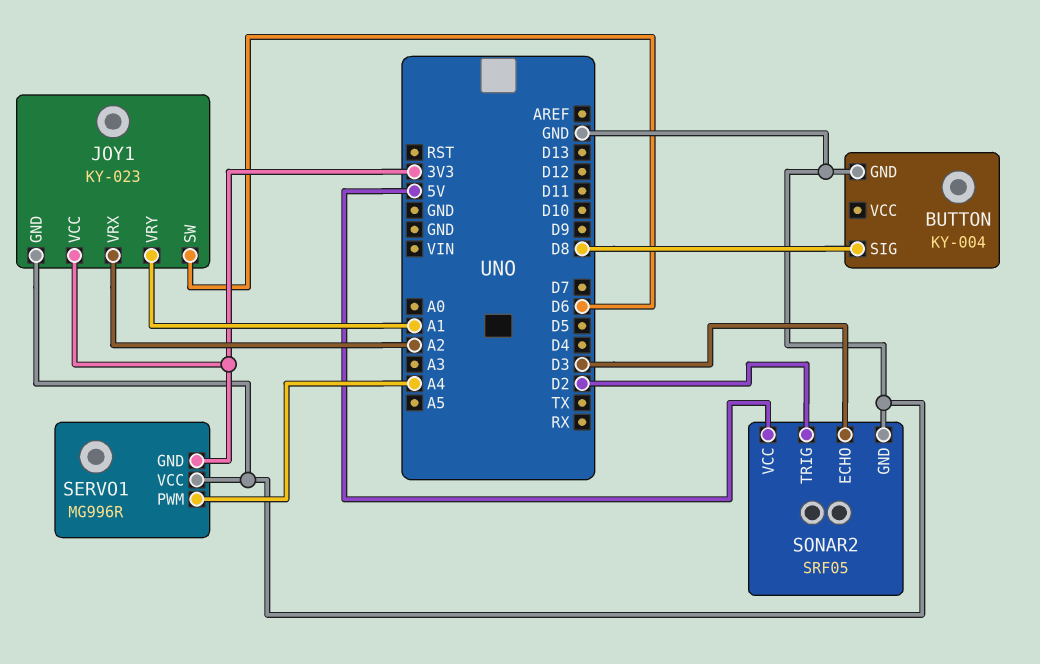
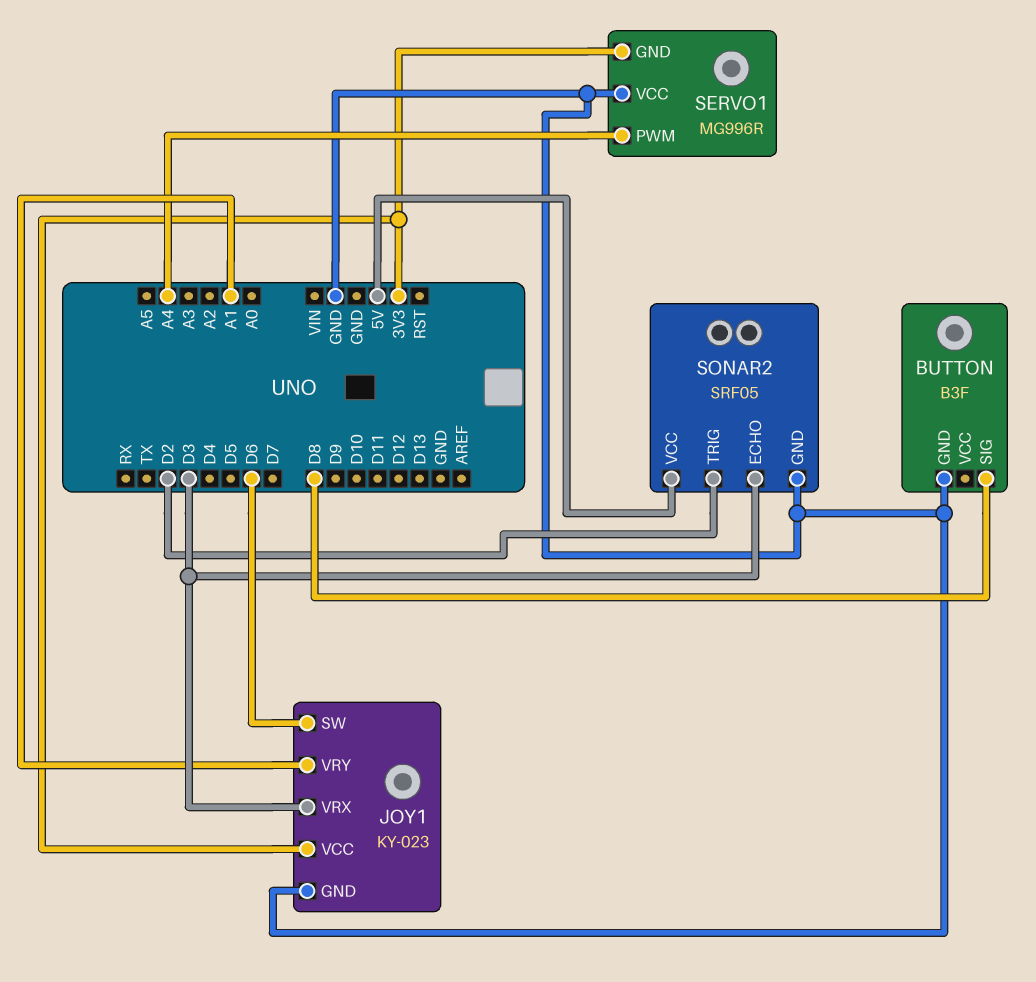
BUTTON: KY-004 -> B3F
JOY1 pin VRX: A2 -> D3

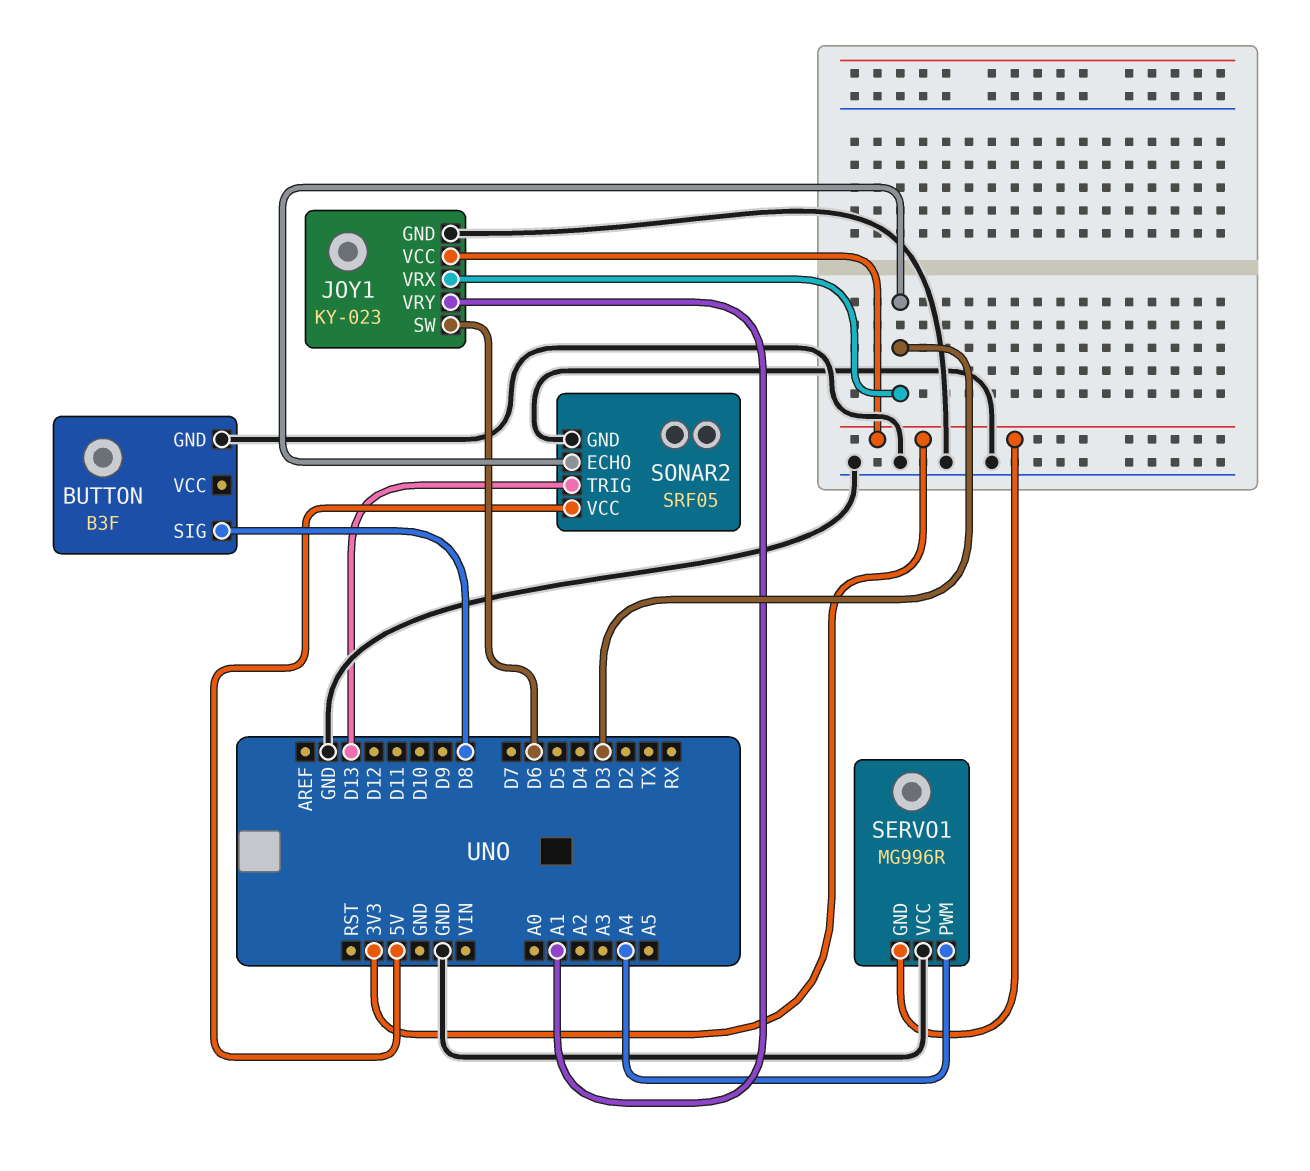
SONAR2 pin TRIG: D2 -> D13

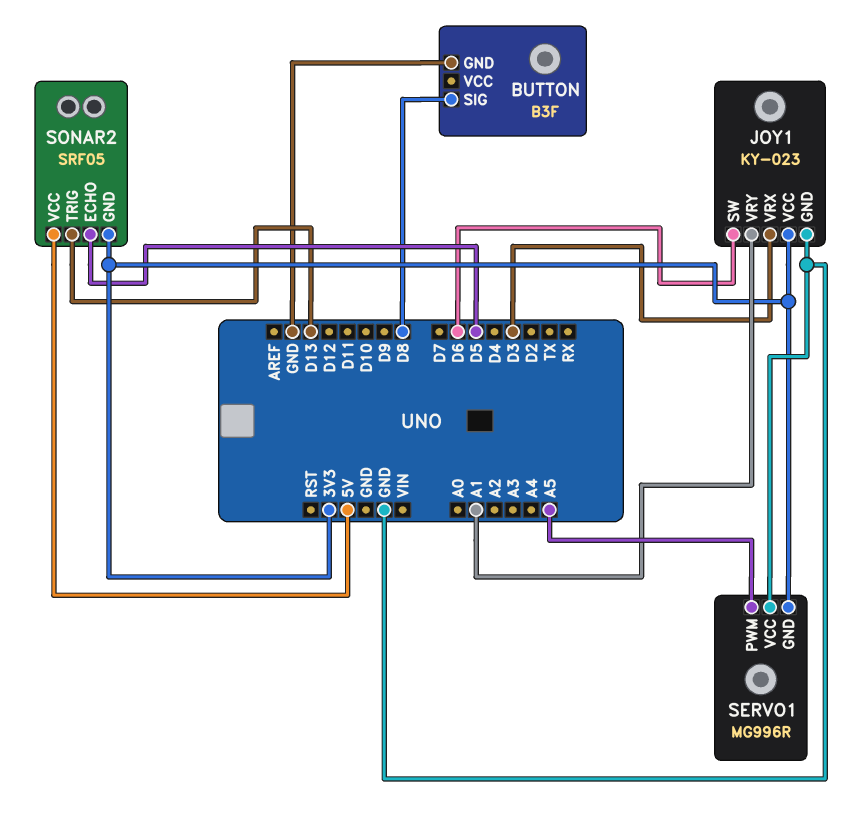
SERVO1 pin PWM: A4 -> A5
SONAR2 pin ECHO: D3 -> D5
SONAR2 pin GND: GND -> 3V3

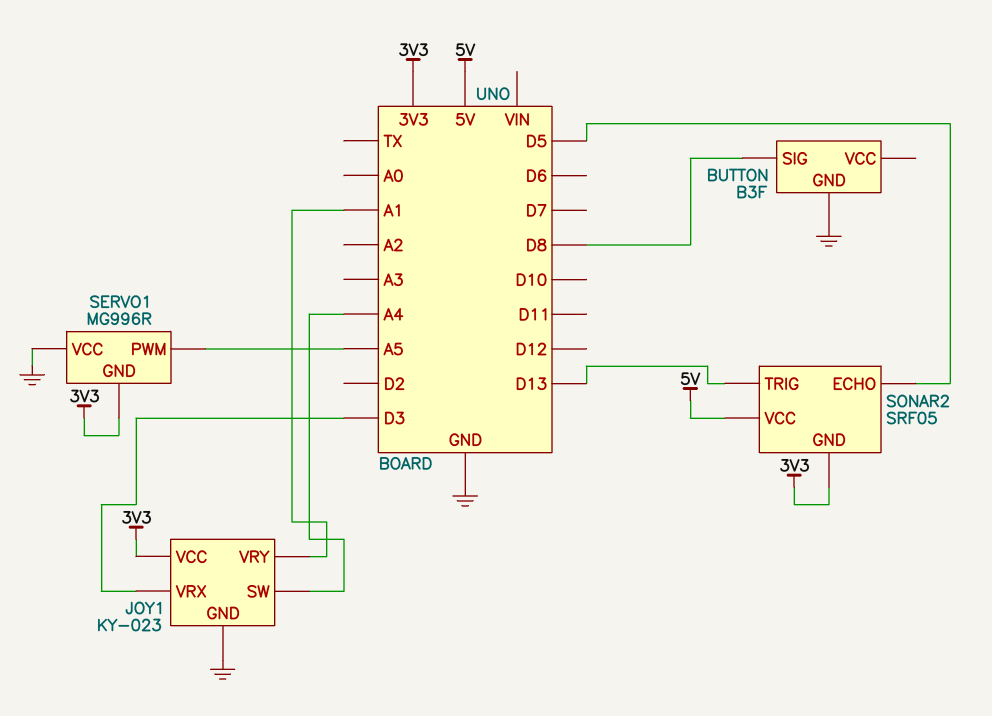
JOY1 pin SW: D6 -> A4

